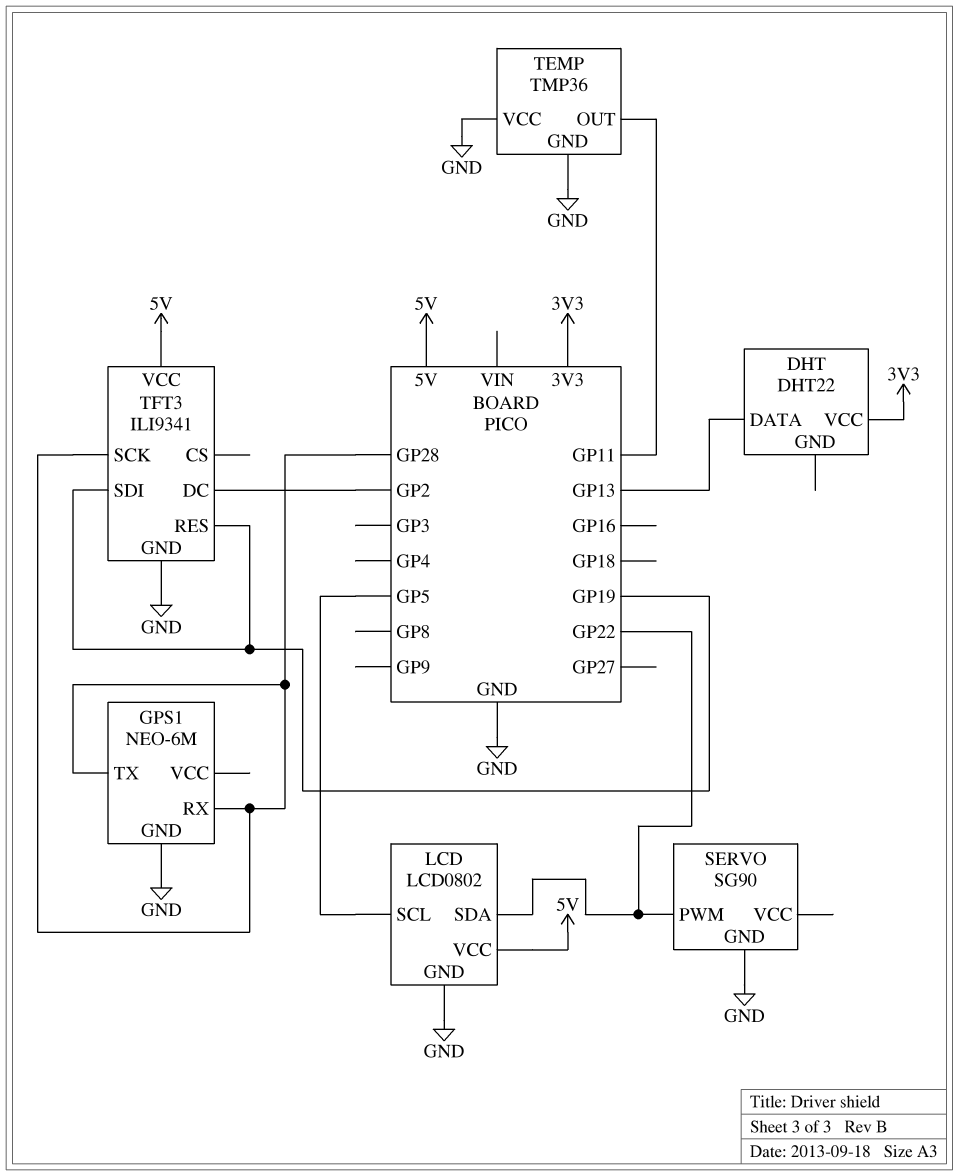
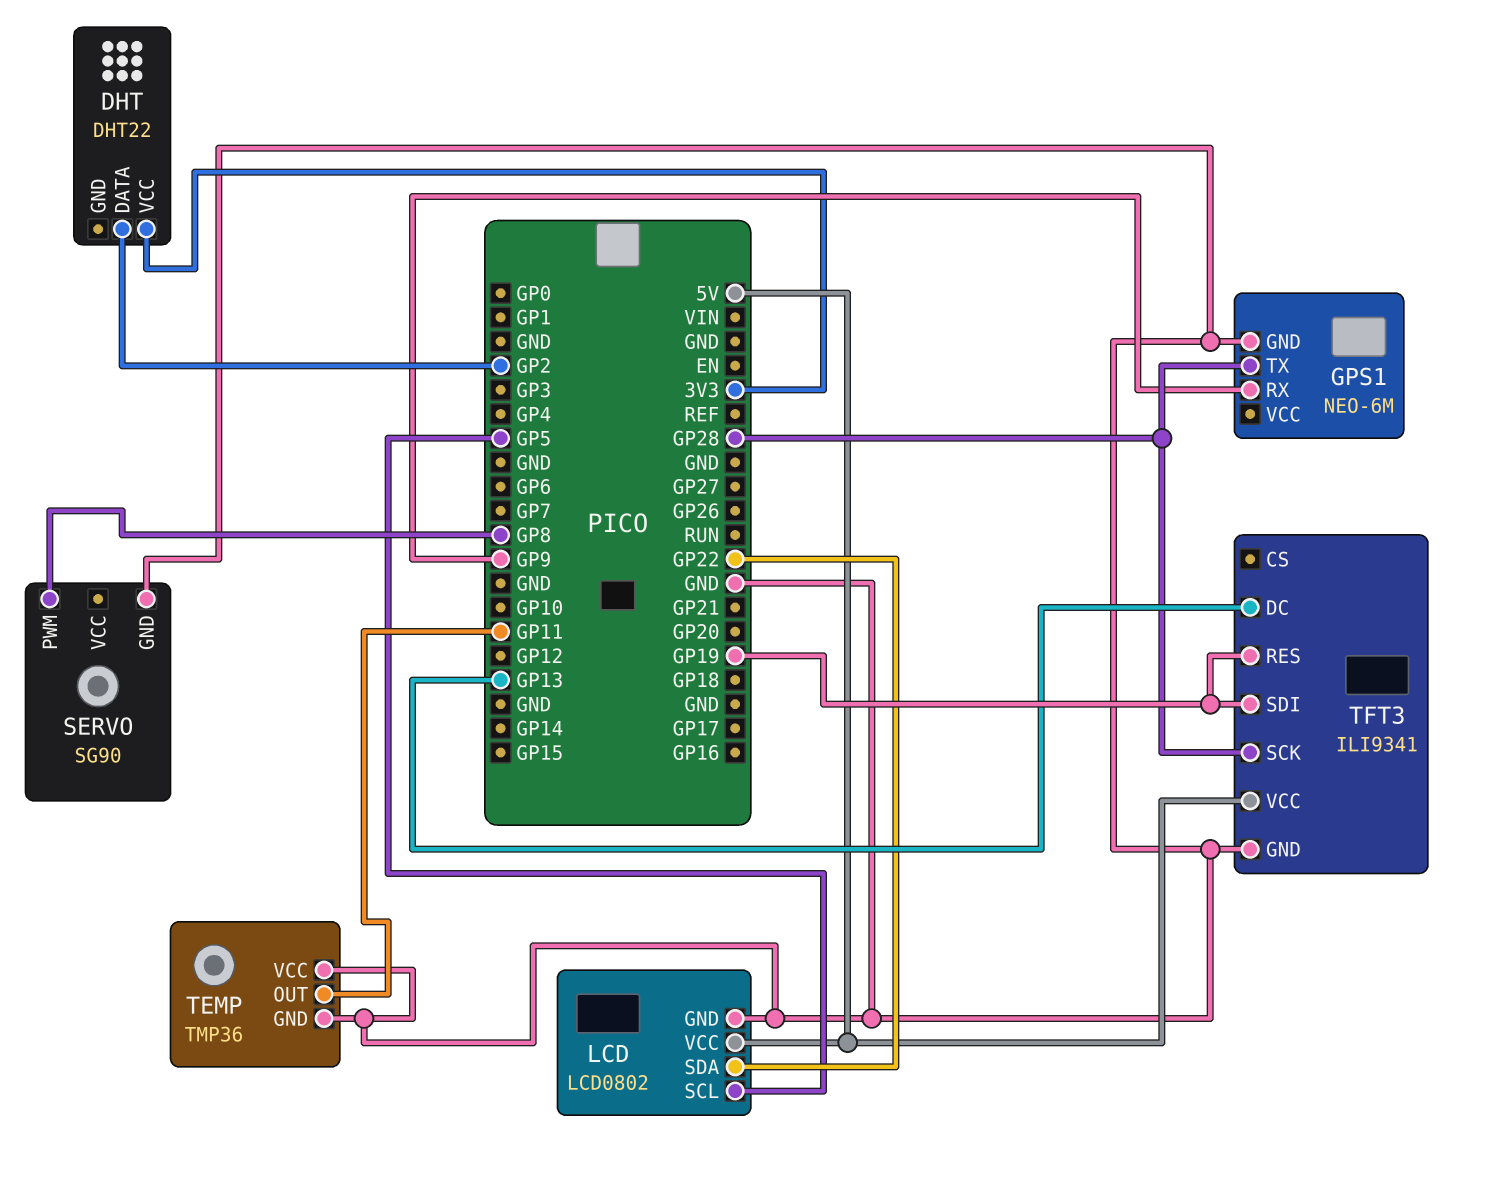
DHT pin DATA: GP13 -> GP2
GPS1 pin RX: GP28 -> GP9
SERVO pin PWM: GP22 -> GP8
TFT3 pin DC: GP2 -> GP13

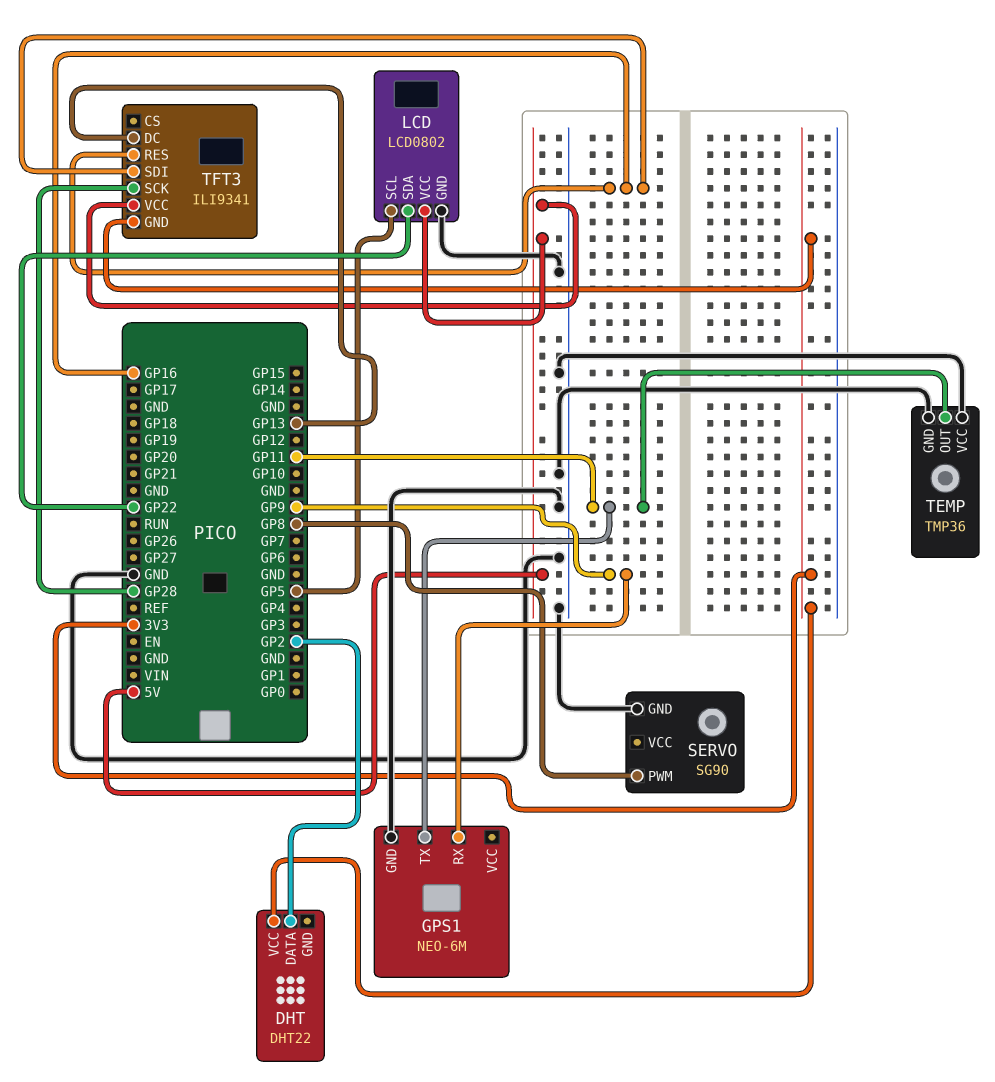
GPS1 pin TX: GP28 -> GP11
TFT3 pin GND: GND -> 3V3
TFT3 pin RES: GP19 -> GP16
TFT3 pin SDI: GP19 -> GP16

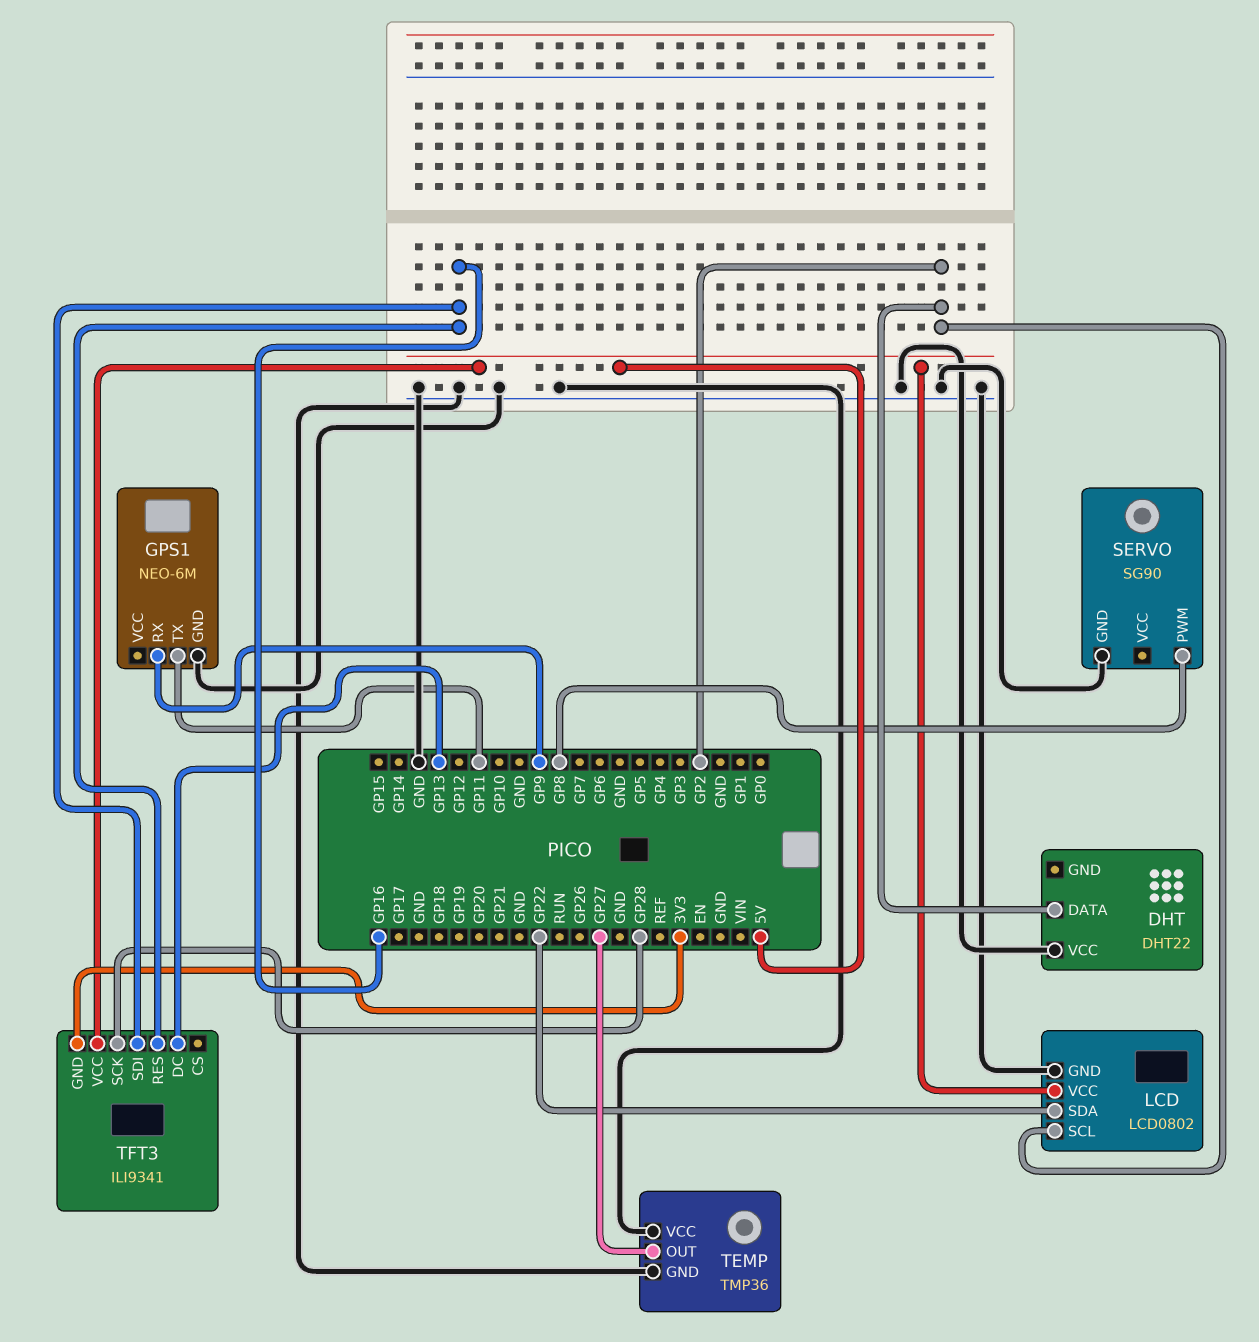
DHT pin VCC: 3V3 -> GND
LCD pin SCL: GP5 -> GP2
TEMP pin OUT: GP11 -> GP27

